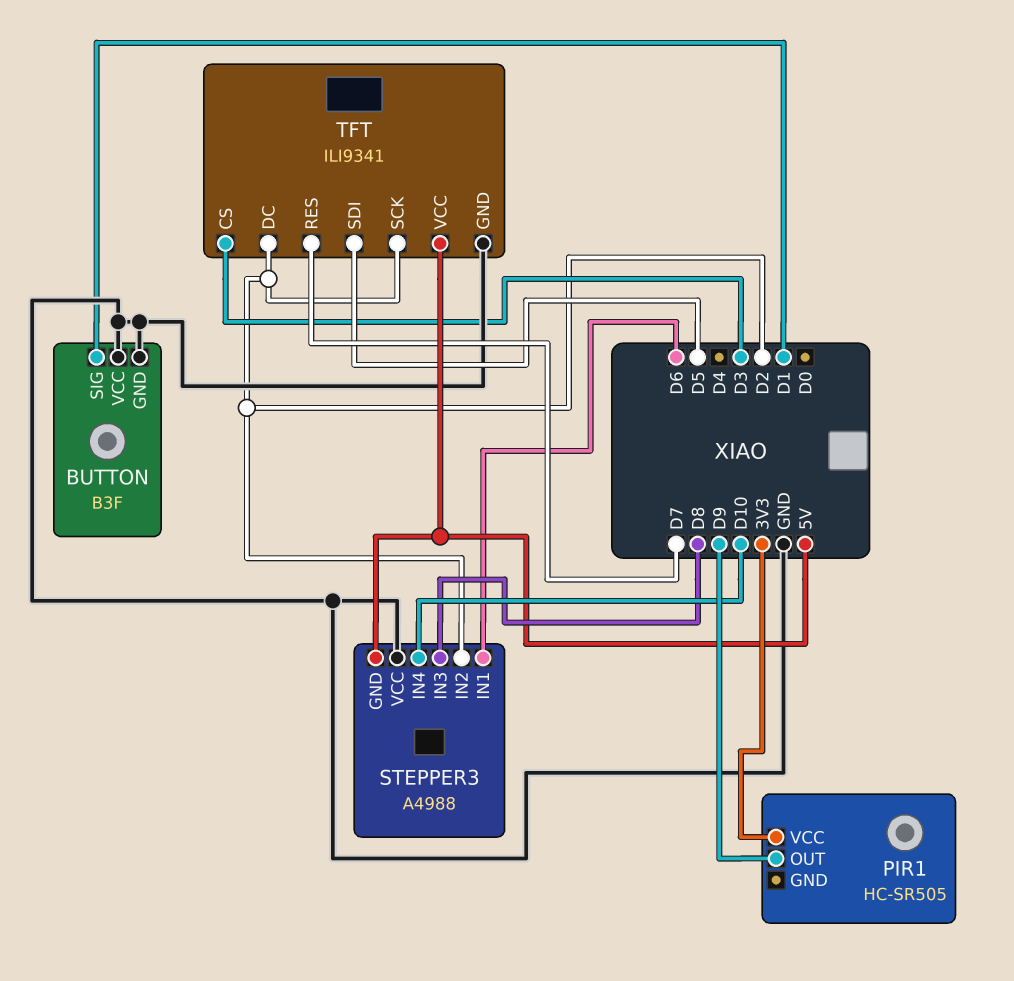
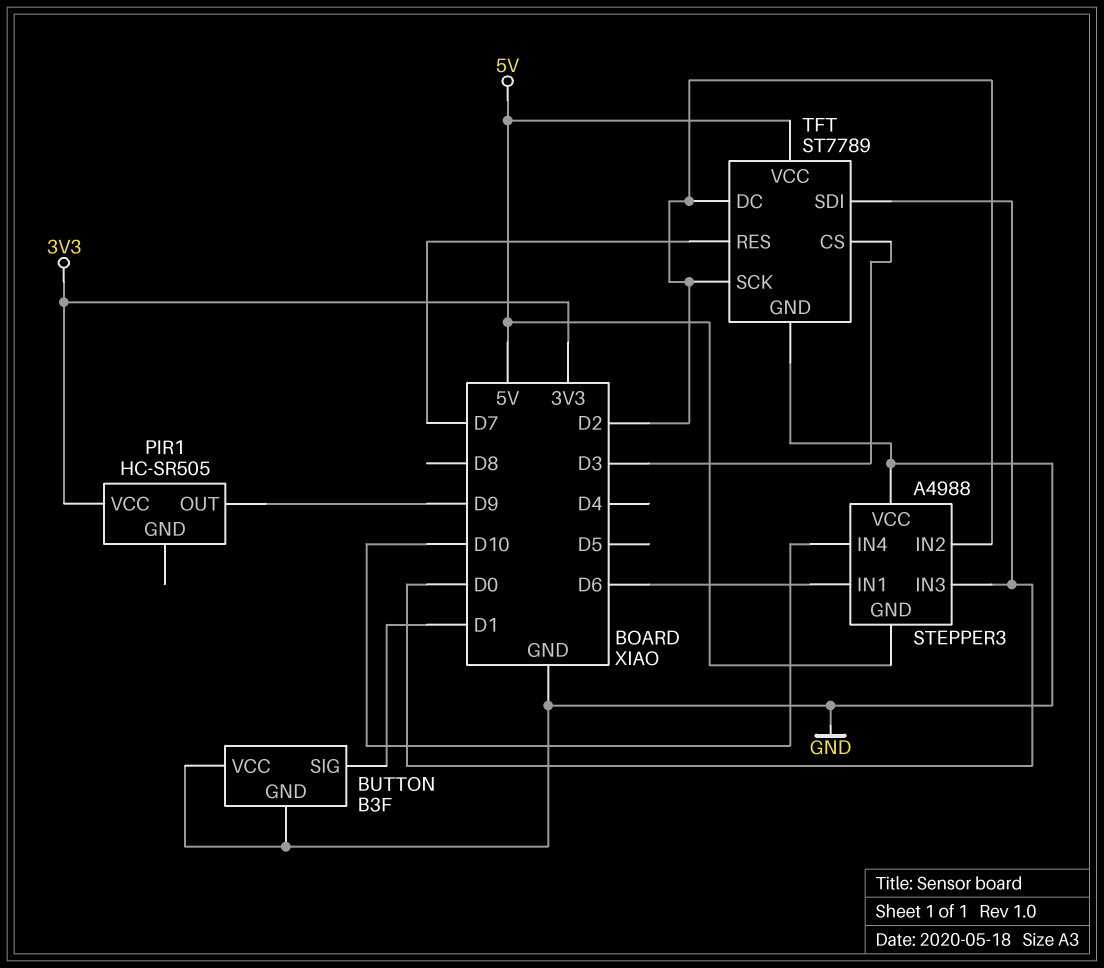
STEPPER3 pin IN3: D8 -> D0
TFT: ILI9341 -> ST7789
TFT pin SDI: D5 -> D0

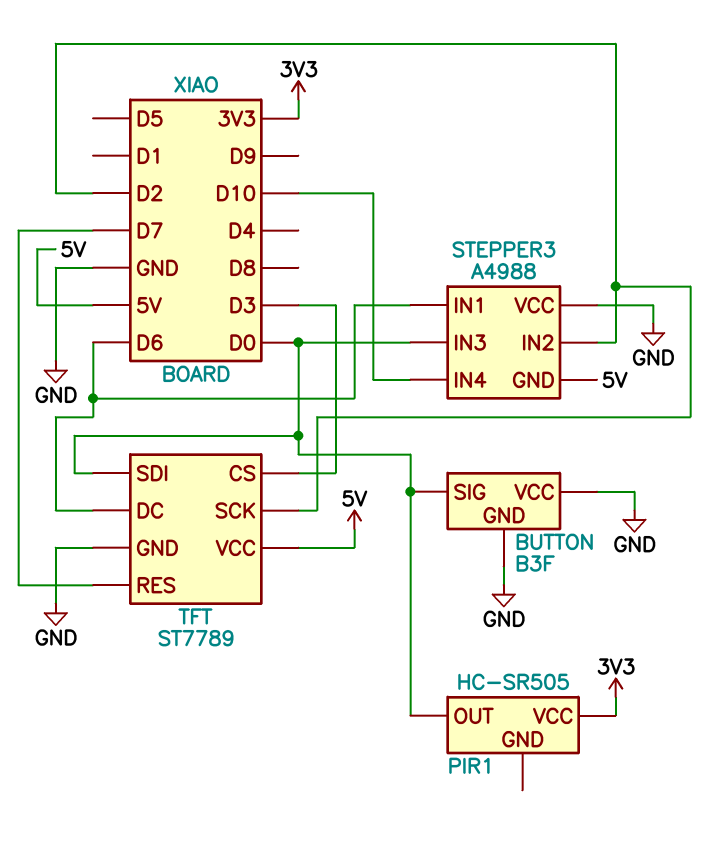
BUTTON pin SIG: D1 -> D0
PIR1 pin OUT: D9 -> D0
TFT pin DC: D2 -> D6

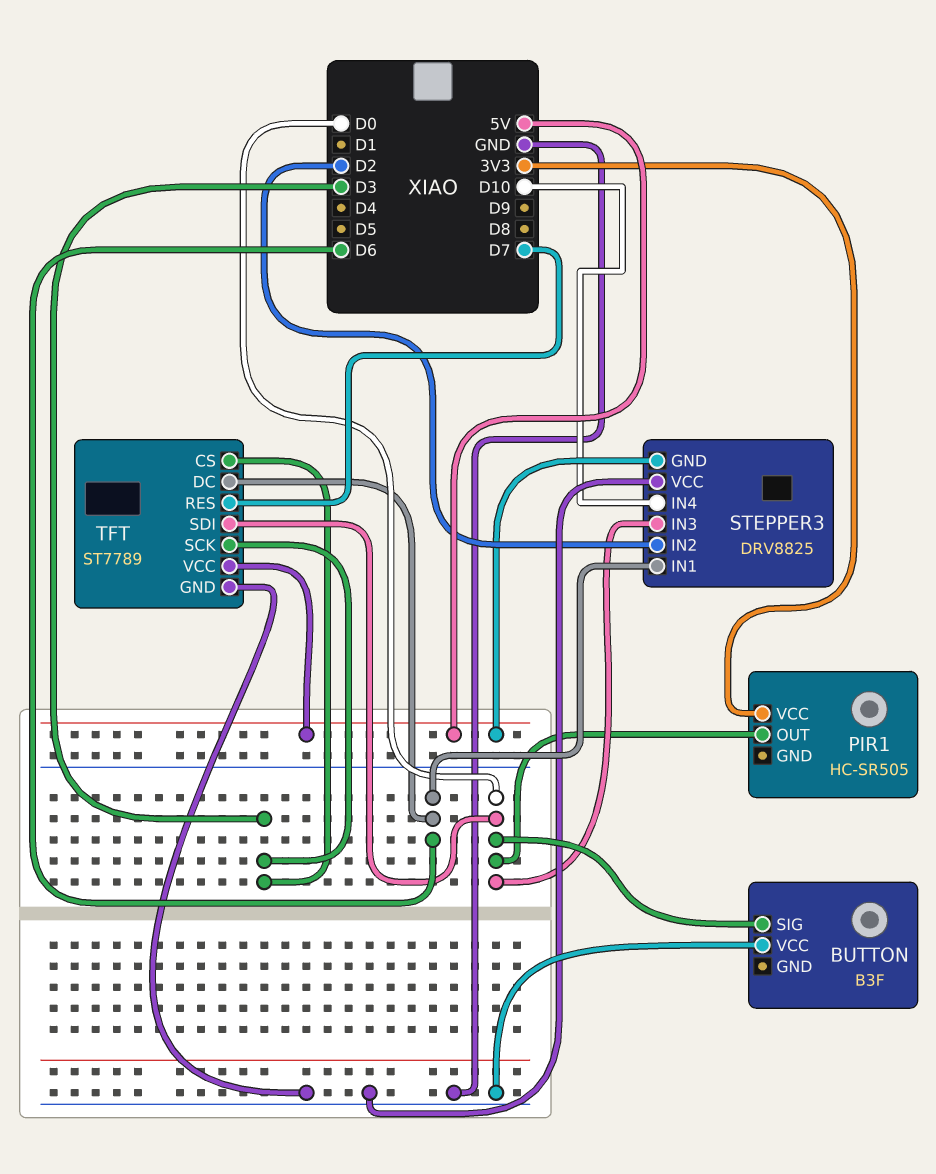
BUTTON pin GND: GND -> none
STEPPER3: A4988 -> DRV8825
TFT pin SCK: D2 -> D3

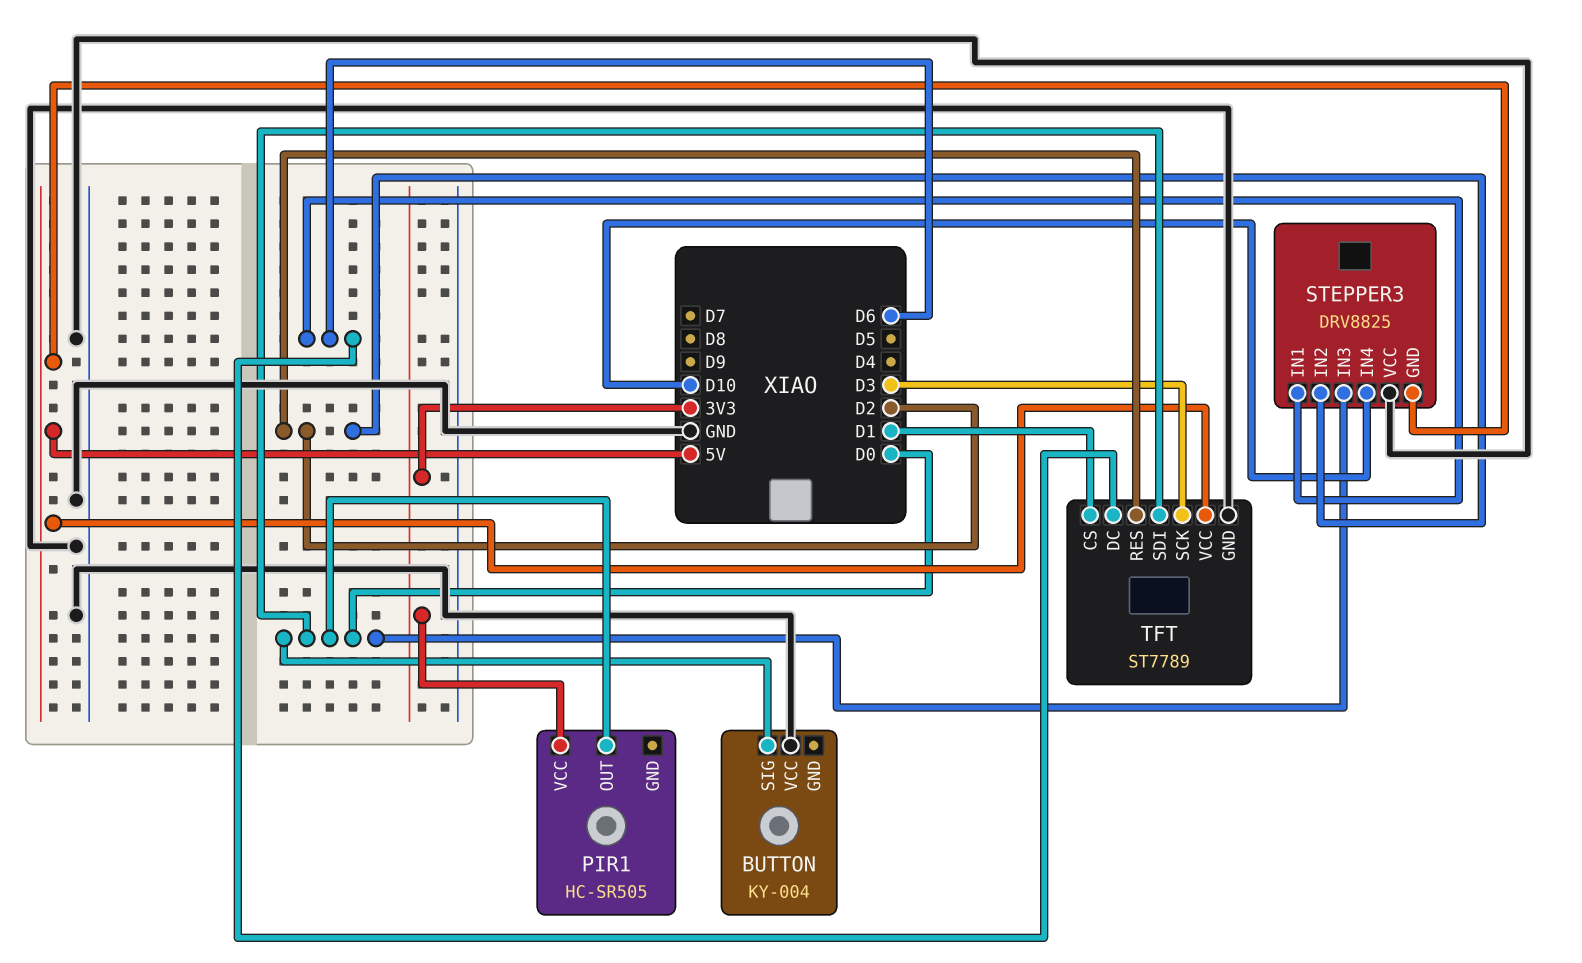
BUTTON: B3F -> KY-004
TFT pin CS: D3 -> D1
TFT pin RES: D7 -> D2

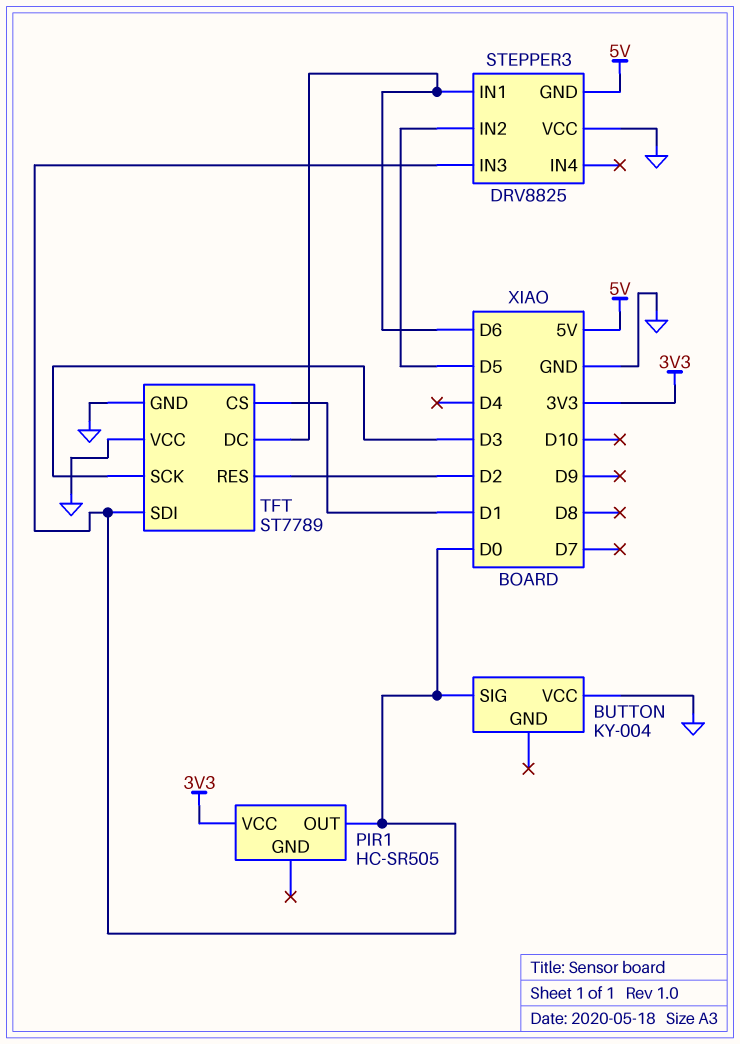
STEPPER3 pin IN2: D2 -> D5
STEPPER3 pin IN4: D10 -> none
TFT pin VCC: 5V -> GND

